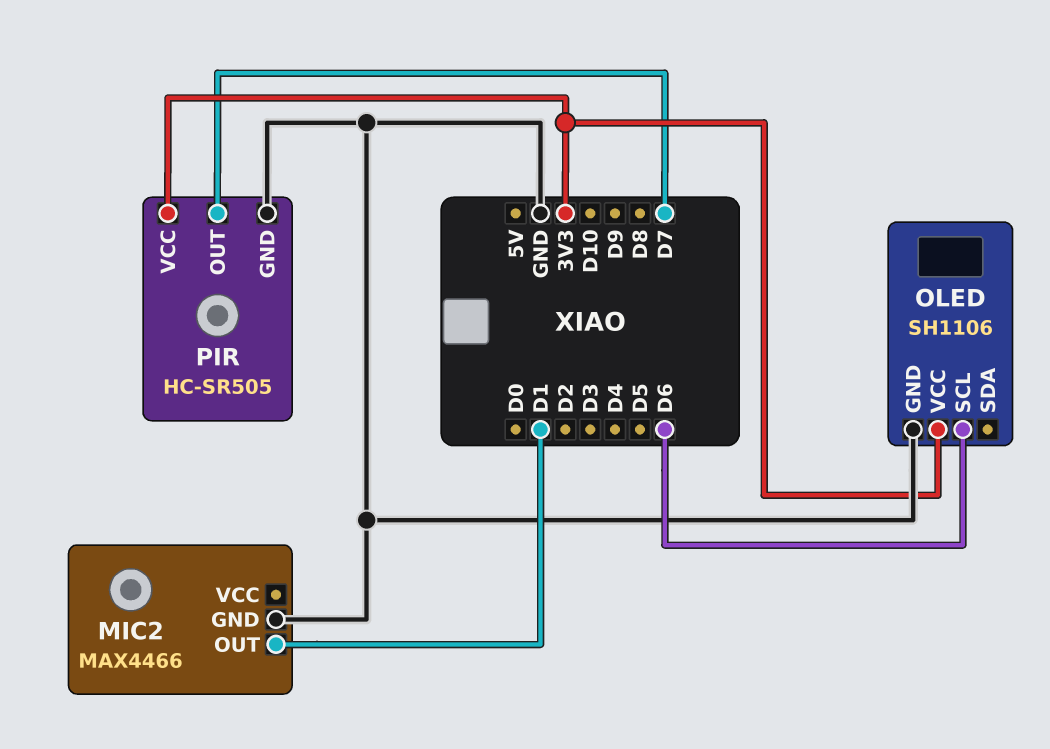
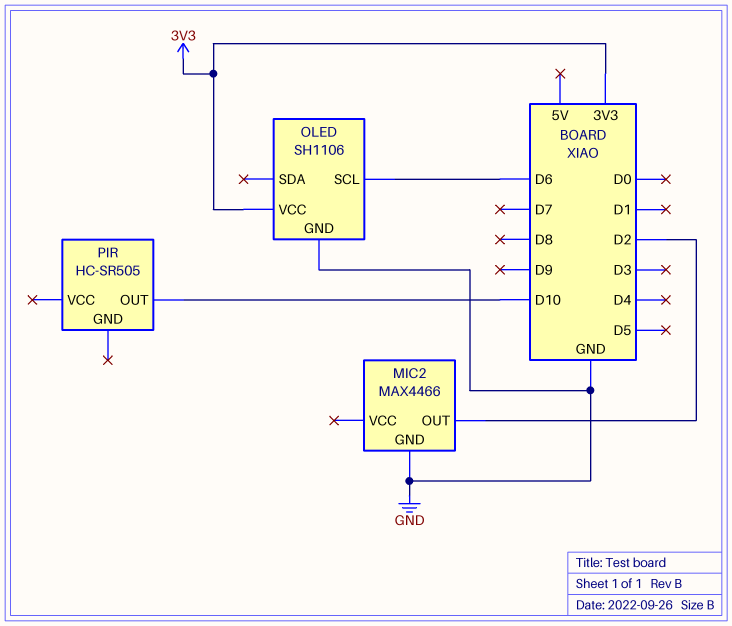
MIC2 pin OUT: D1 -> D2
PIR pin GND: GND -> none
PIR pin OUT: D7 -> D10
PIR pin VCC: 3V3 -> none

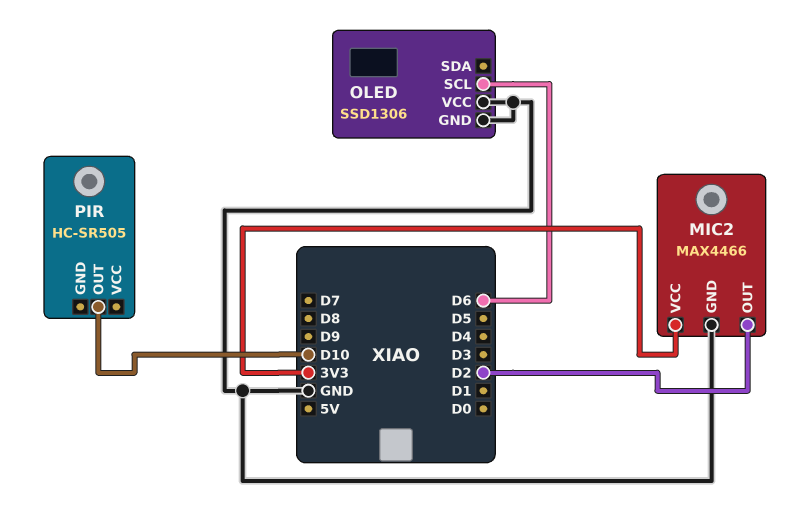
MIC2 pin VCC: none -> 3V3
OLED: SH1106 -> SSD1306
OLED pin VCC: 3V3 -> GND

